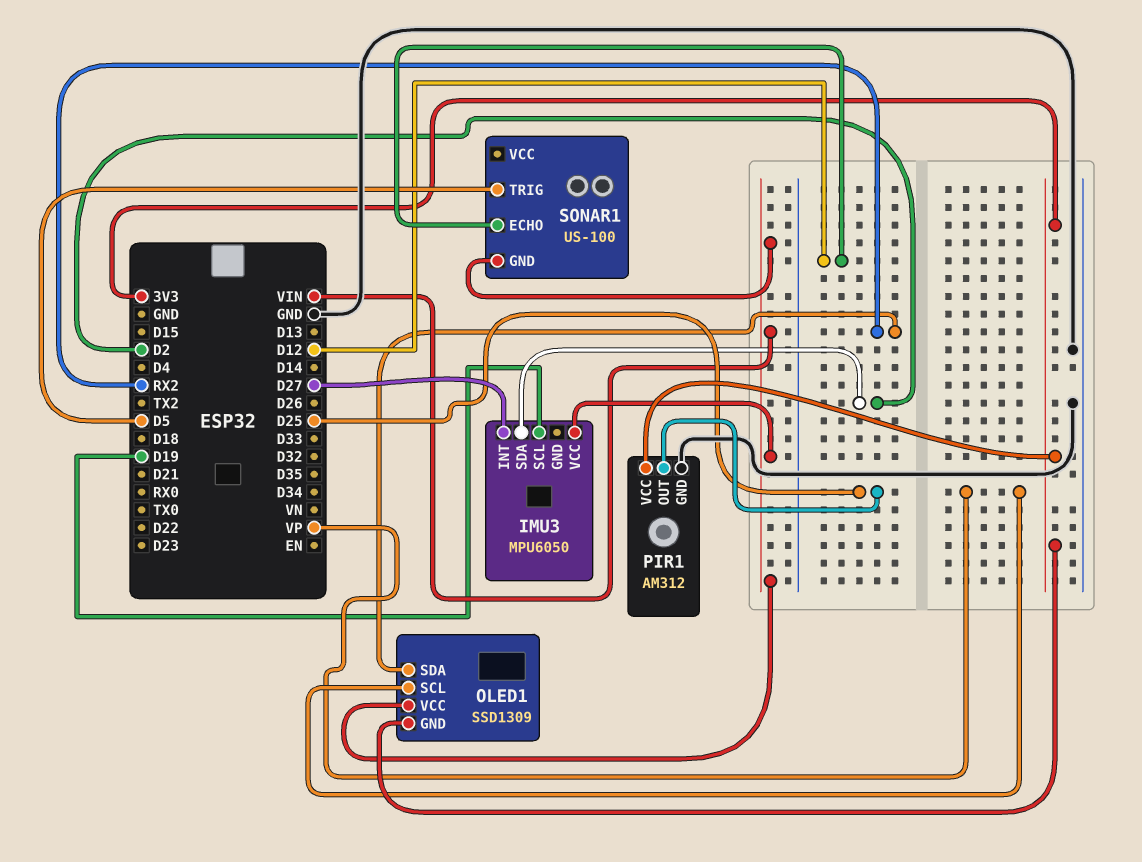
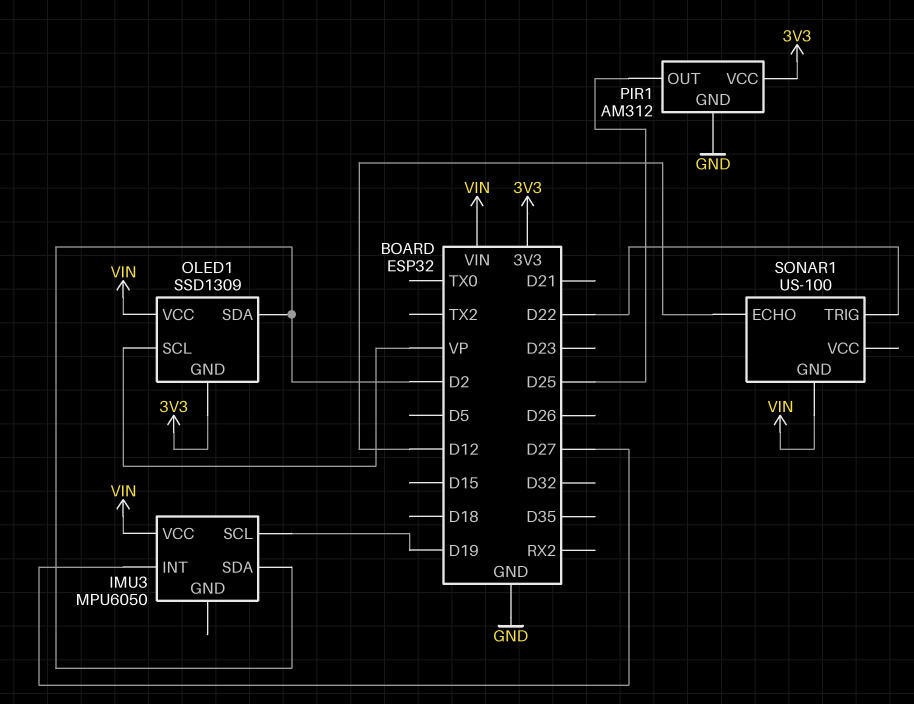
OLED1 pin SDA: RX2 -> D2
SONAR1 pin TRIG: D5 -> D22

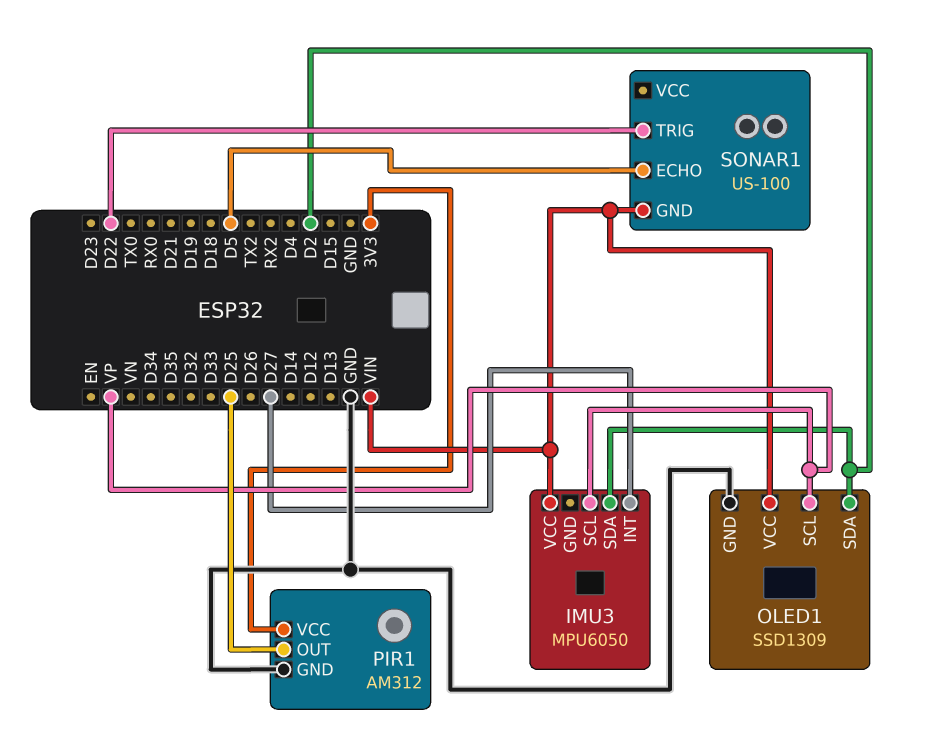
IMU3 pin SCL: D19 -> VP
OLED1 pin GND: 3V3 -> GND
SONAR1 pin ECHO: D12 -> D5

